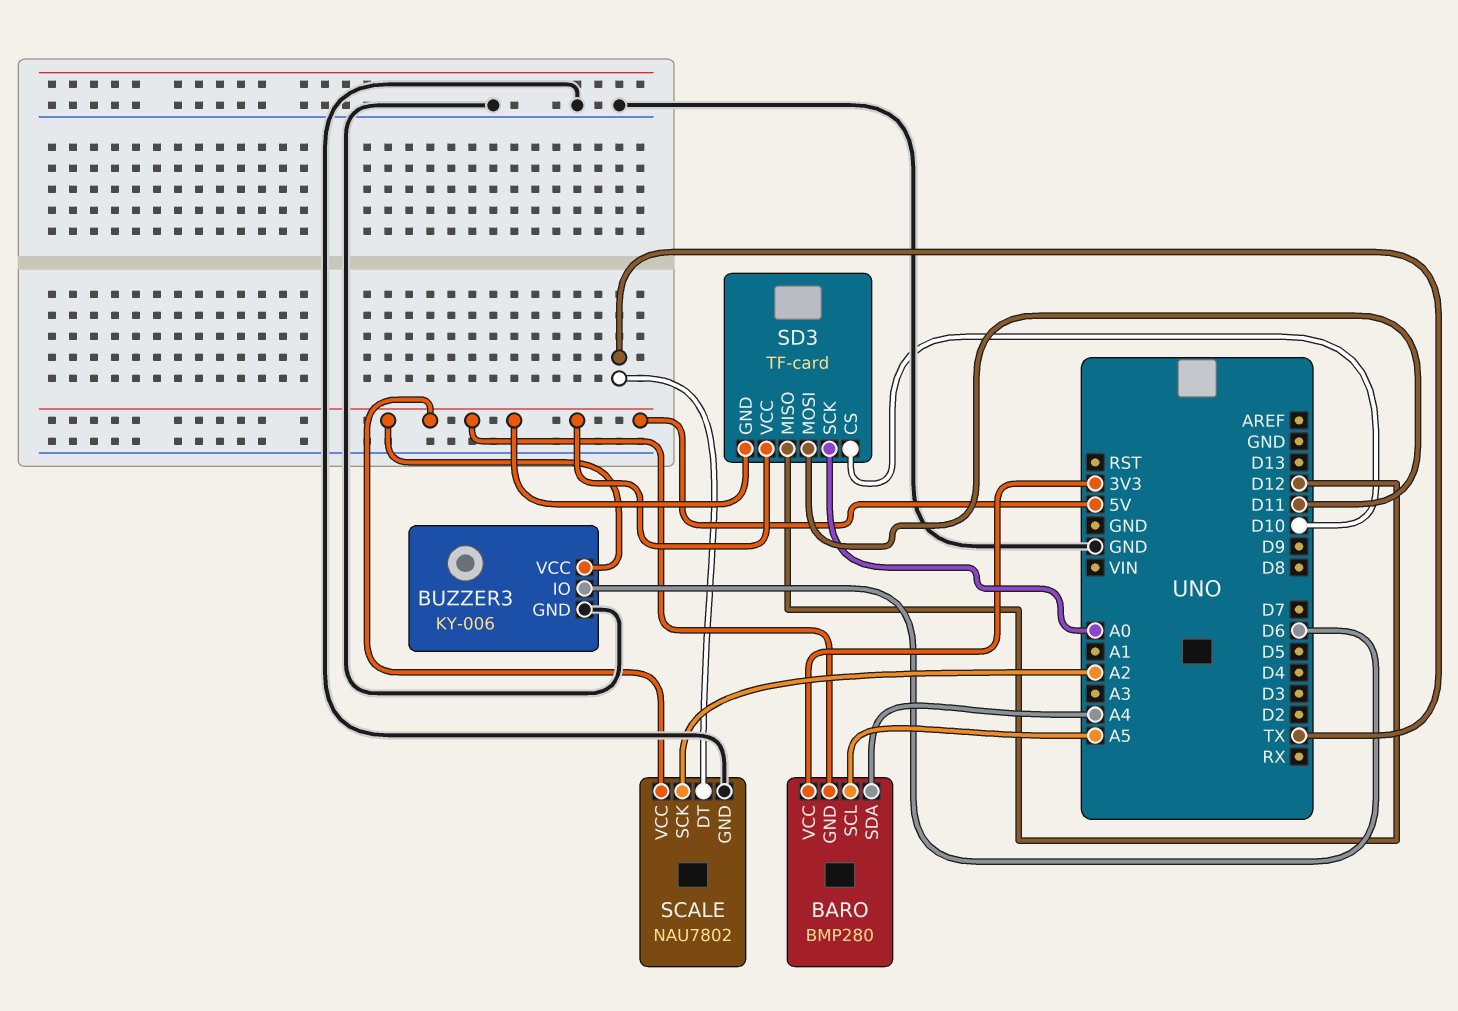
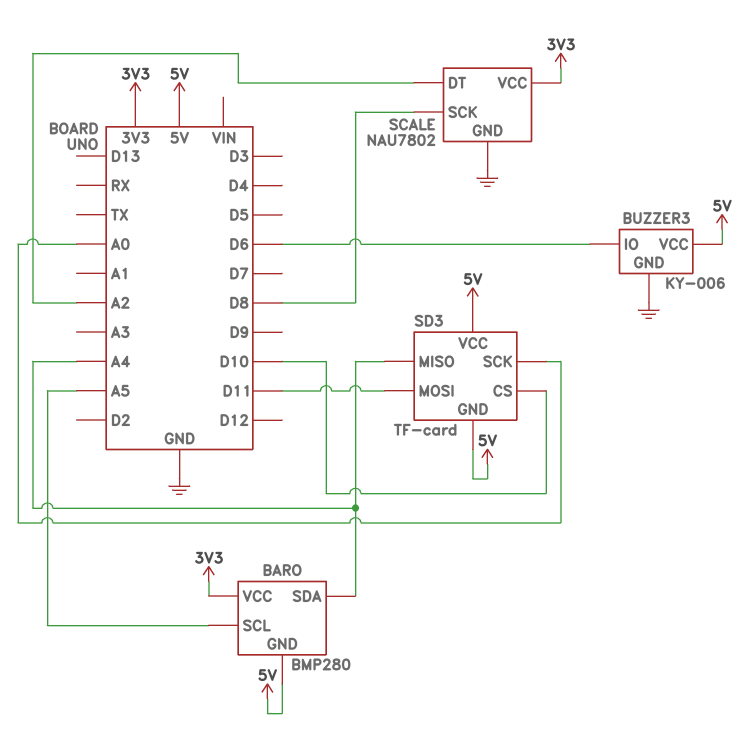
SCALE pin DT: TX -> A2
SCALE pin SCK: A2 -> D8
SCALE pin VCC: 5V -> 3V3
SD3 pin MISO: D12 -> A4

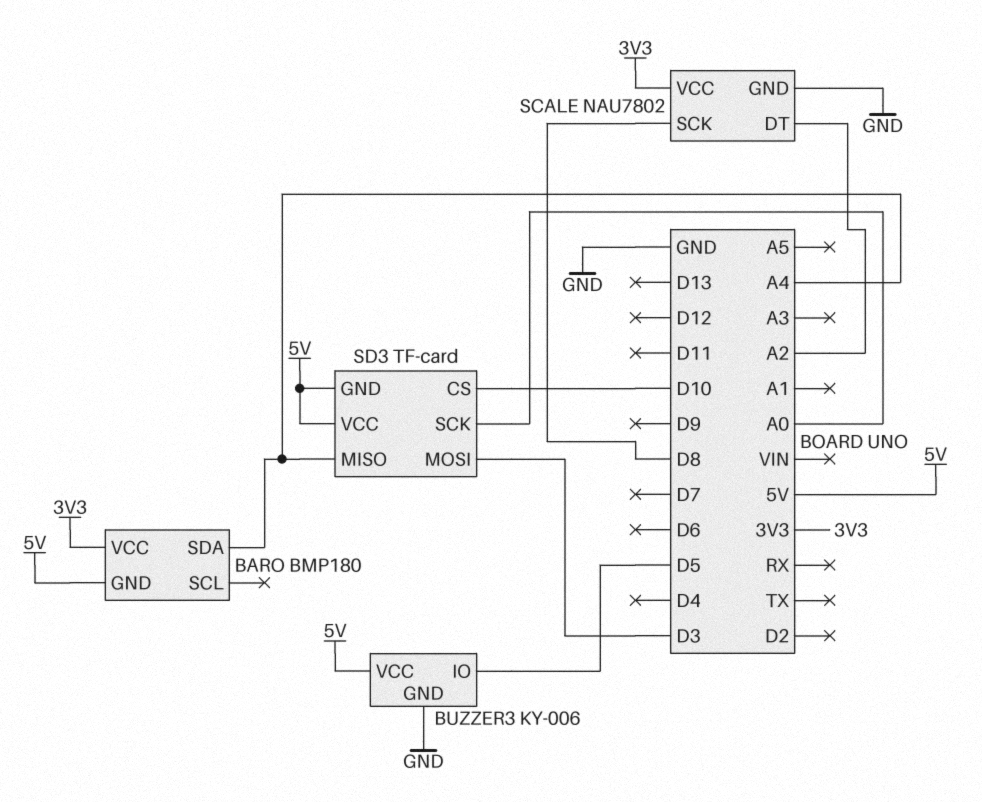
BARO: BMP280 -> BMP180
BARO pin SCL: A5 -> none
BUZZER3 pin IO: D6 -> D5
SD3 pin MOSI: D11 -> D3

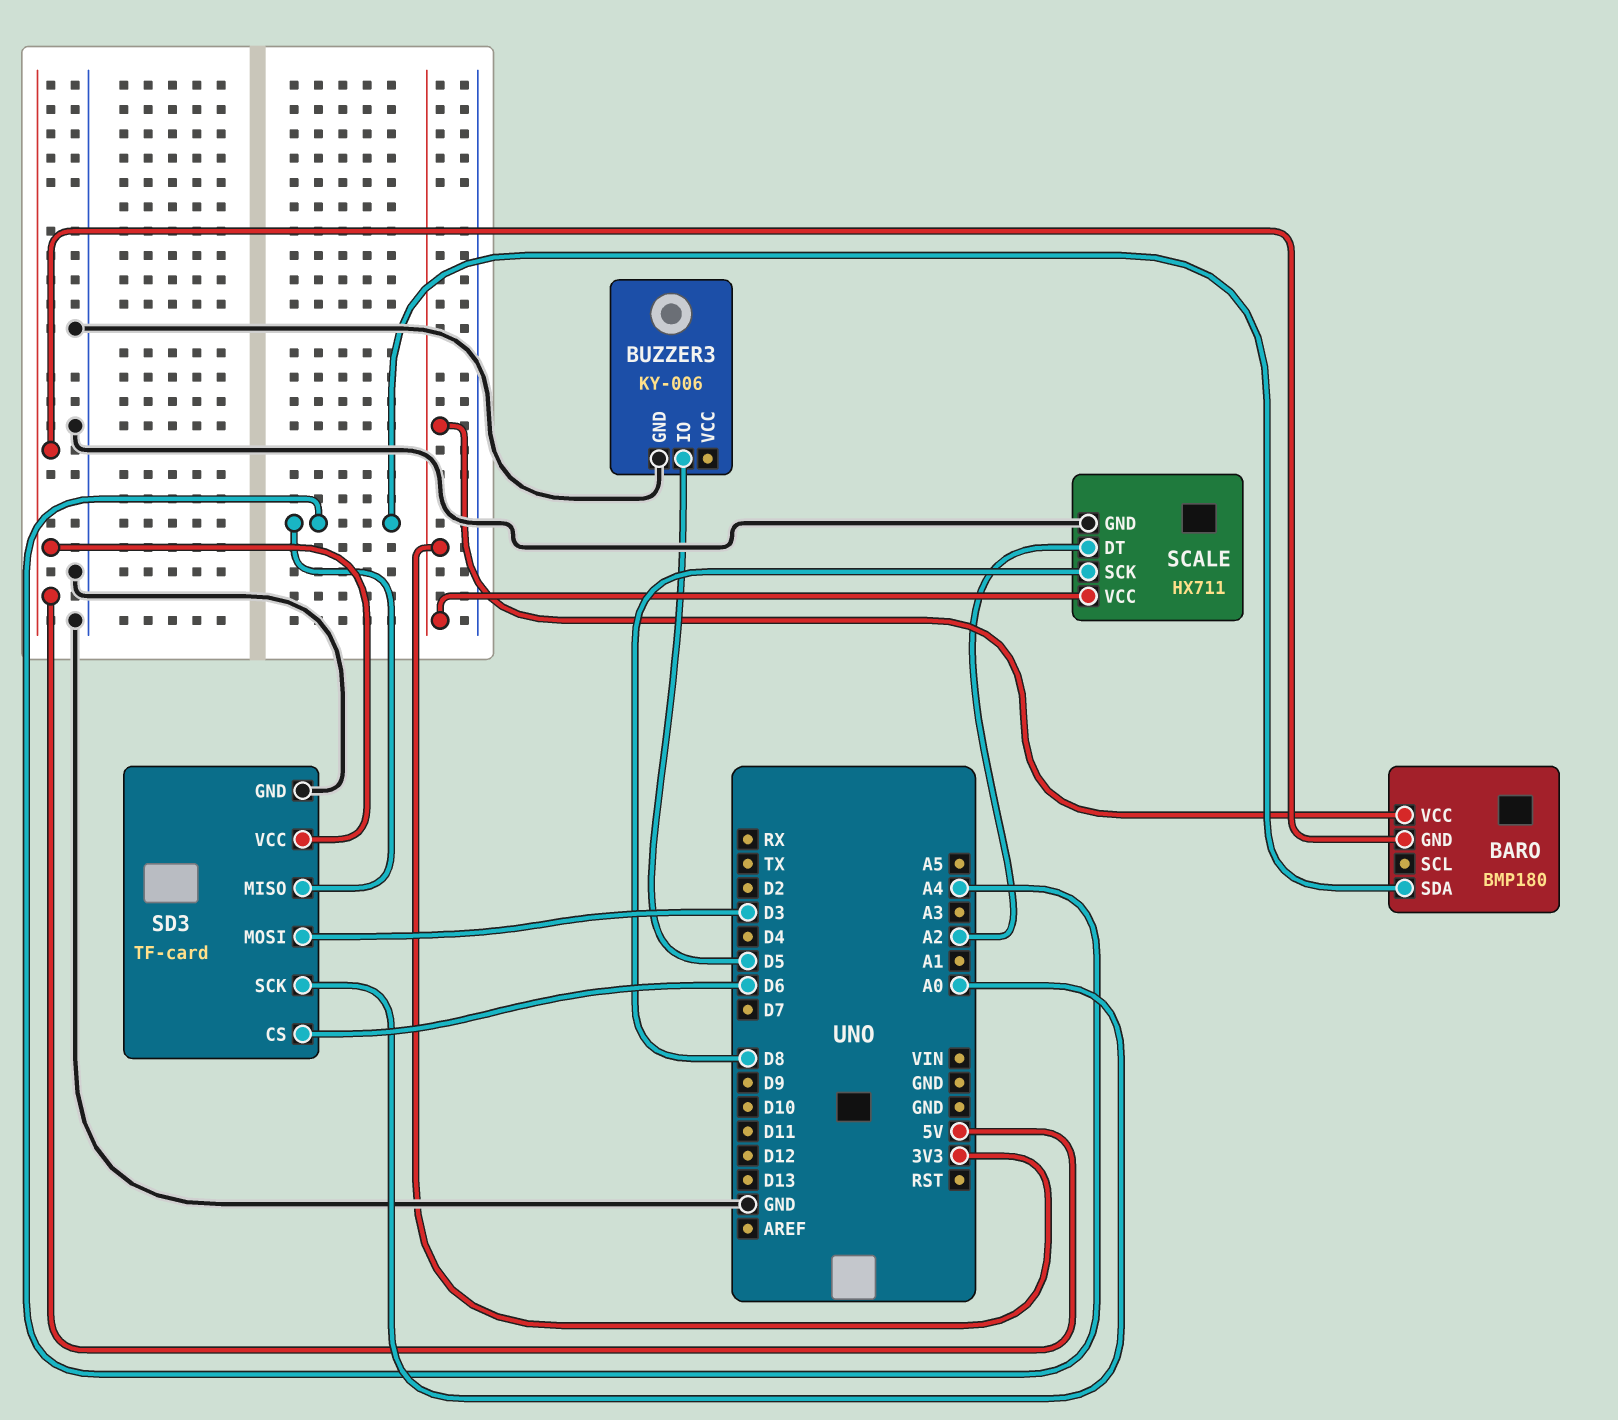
BUZZER3 pin VCC: 5V -> none
SCALE: NAU7802 -> HX711
SD3 pin CS: D10 -> D6
SD3 pin GND: 5V -> GND

